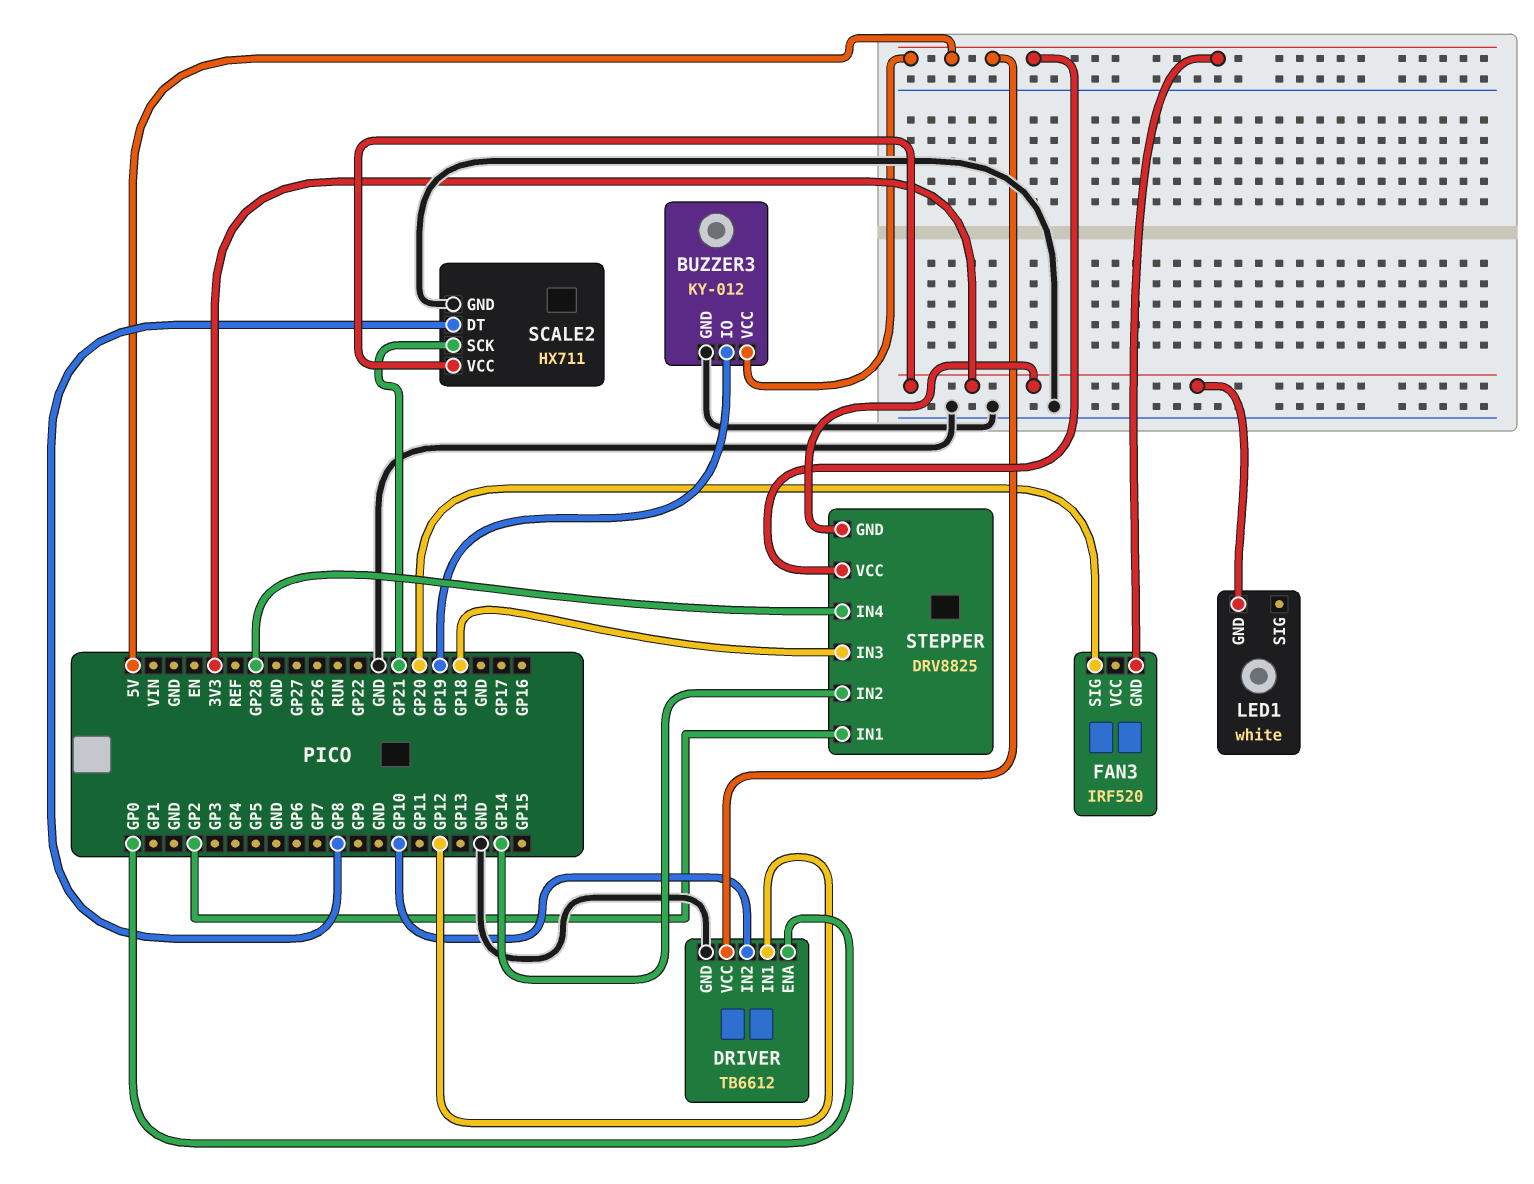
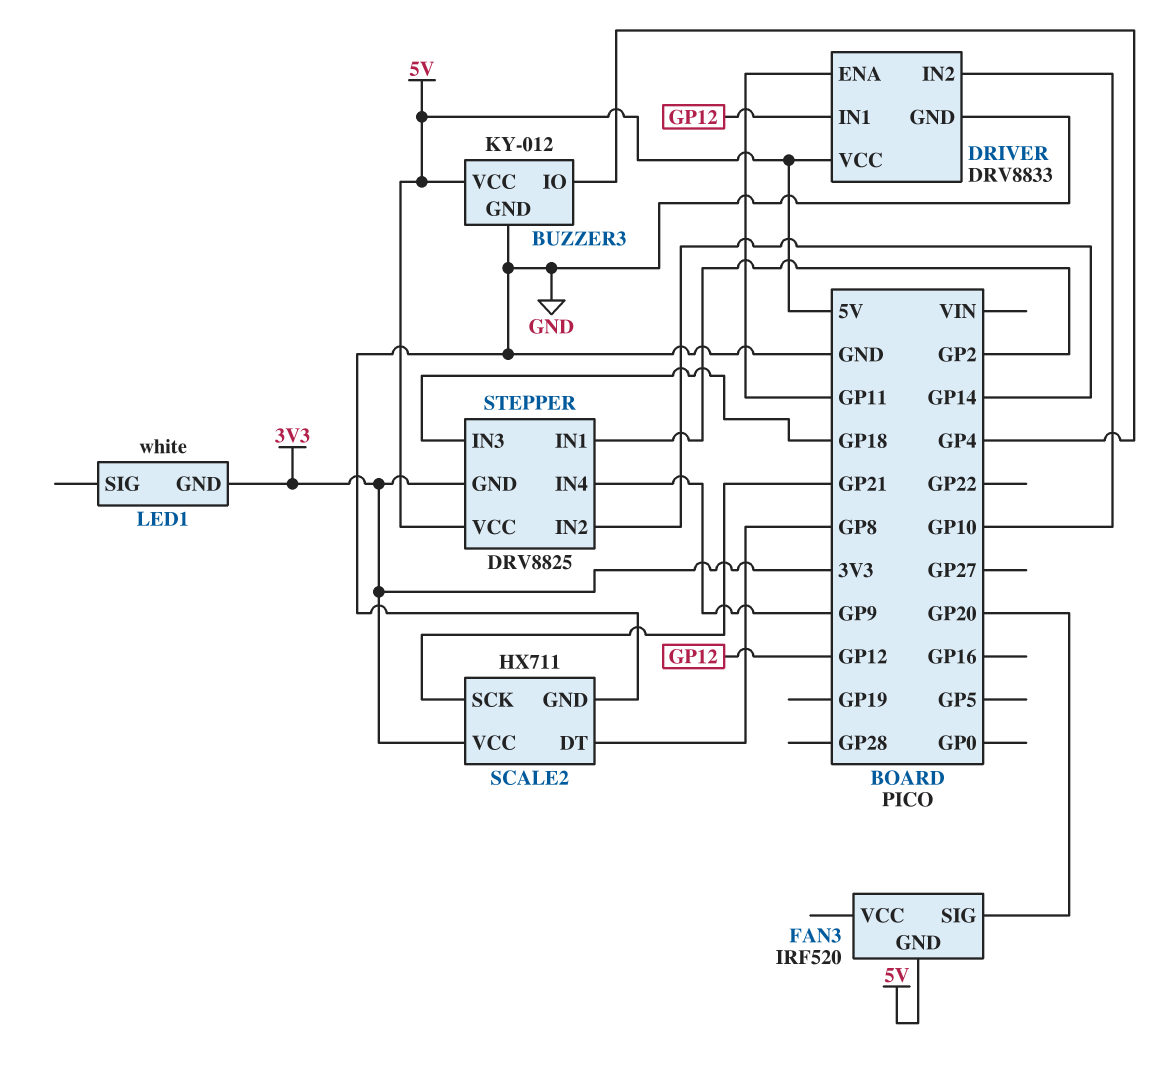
BUZZER3 pin IO: GP19 -> GP4
DRIVER: TB6612 -> DRV8833
DRIVER pin ENA: GP0 -> GP11
STEPPER pin IN4: GP28 -> GP9

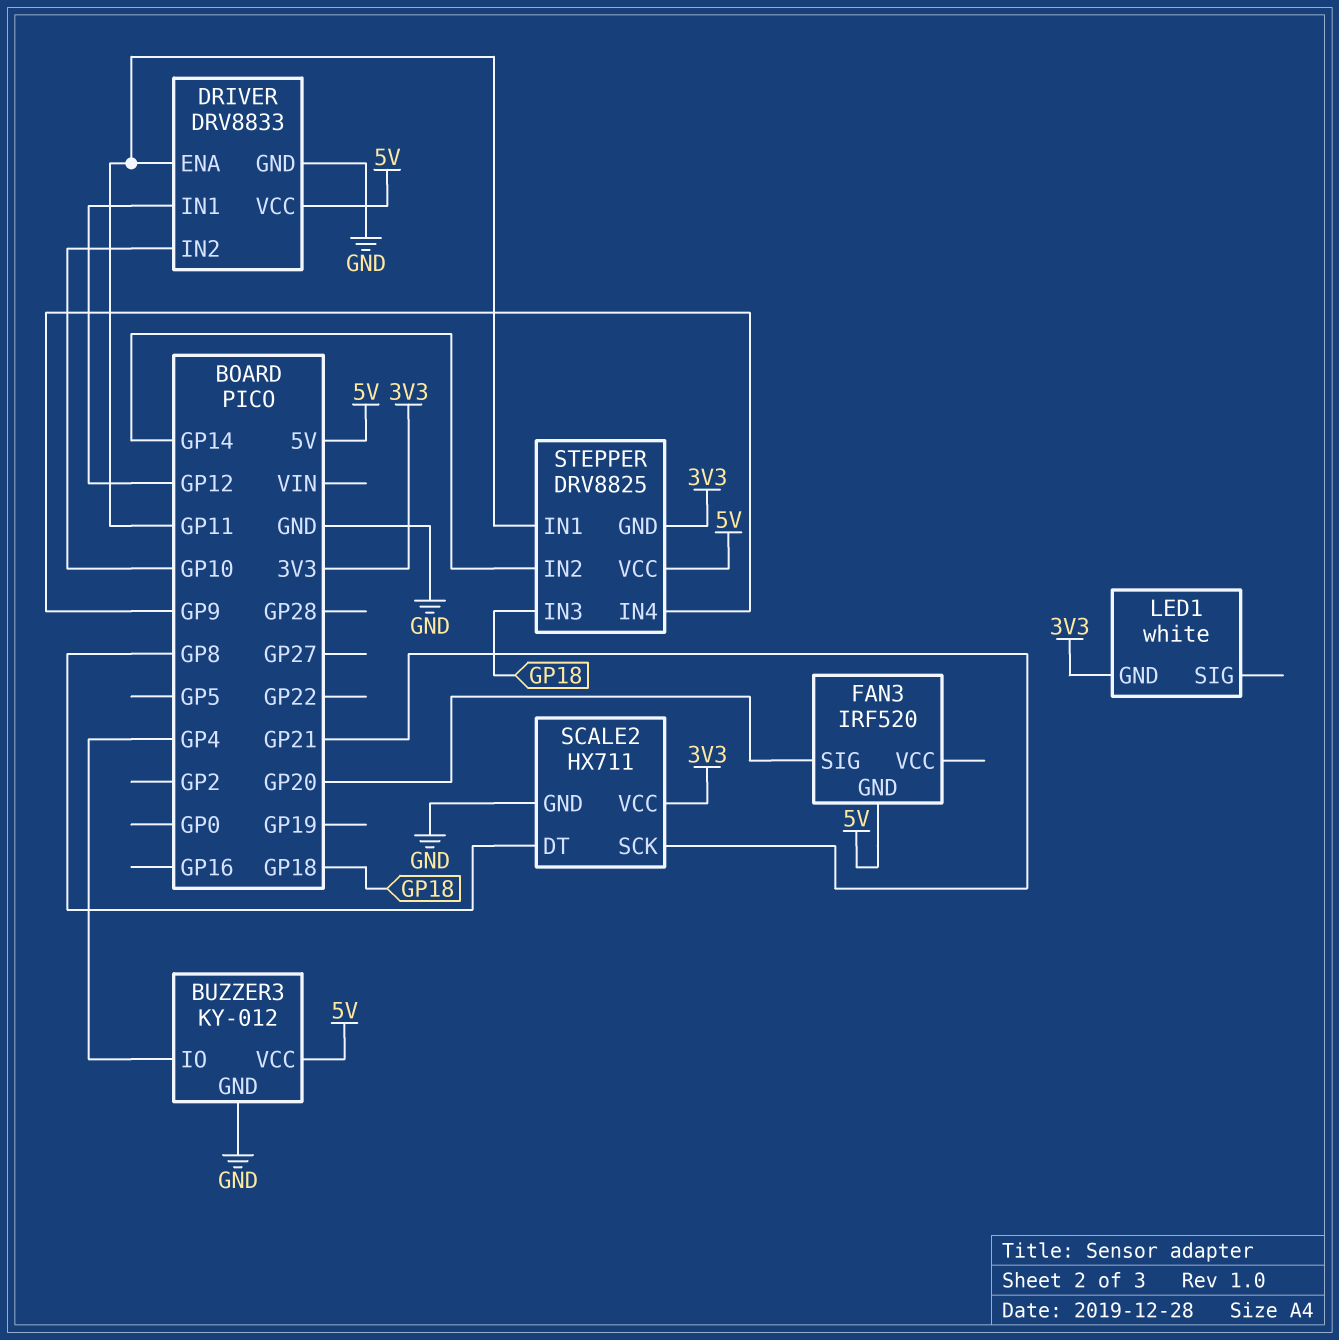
STEPPER pin IN1: GP2 -> GP11

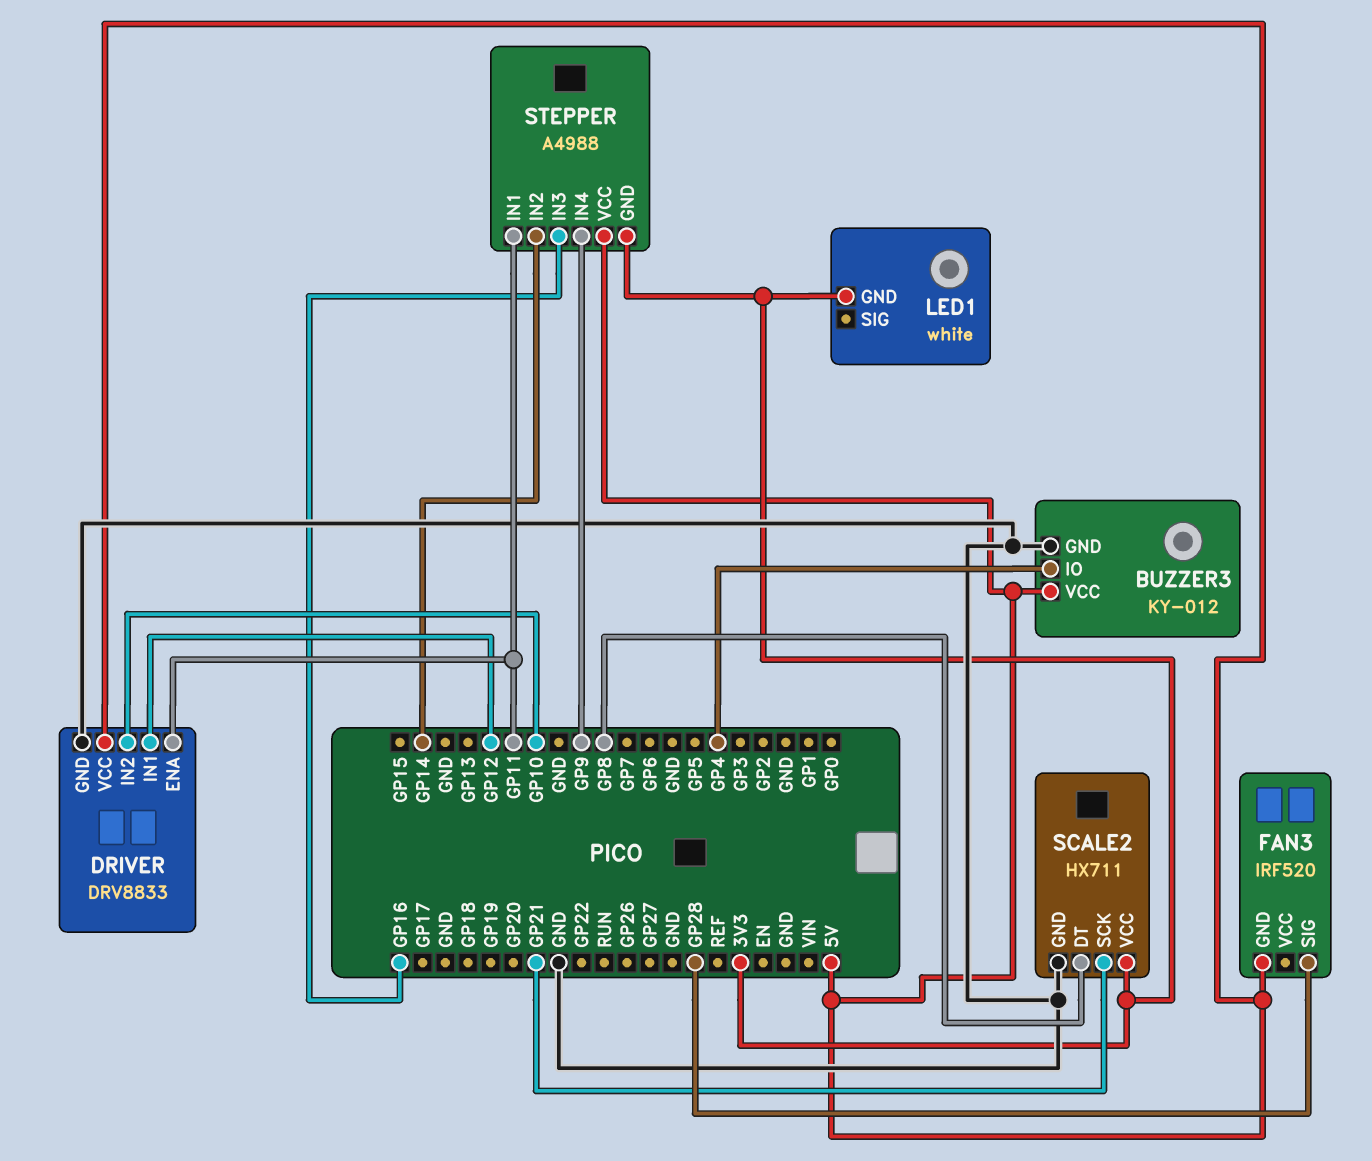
FAN3 pin SIG: GP20 -> GP28
STEPPER: DRV8825 -> A4988
STEPPER pin IN3: GP18 -> GP16

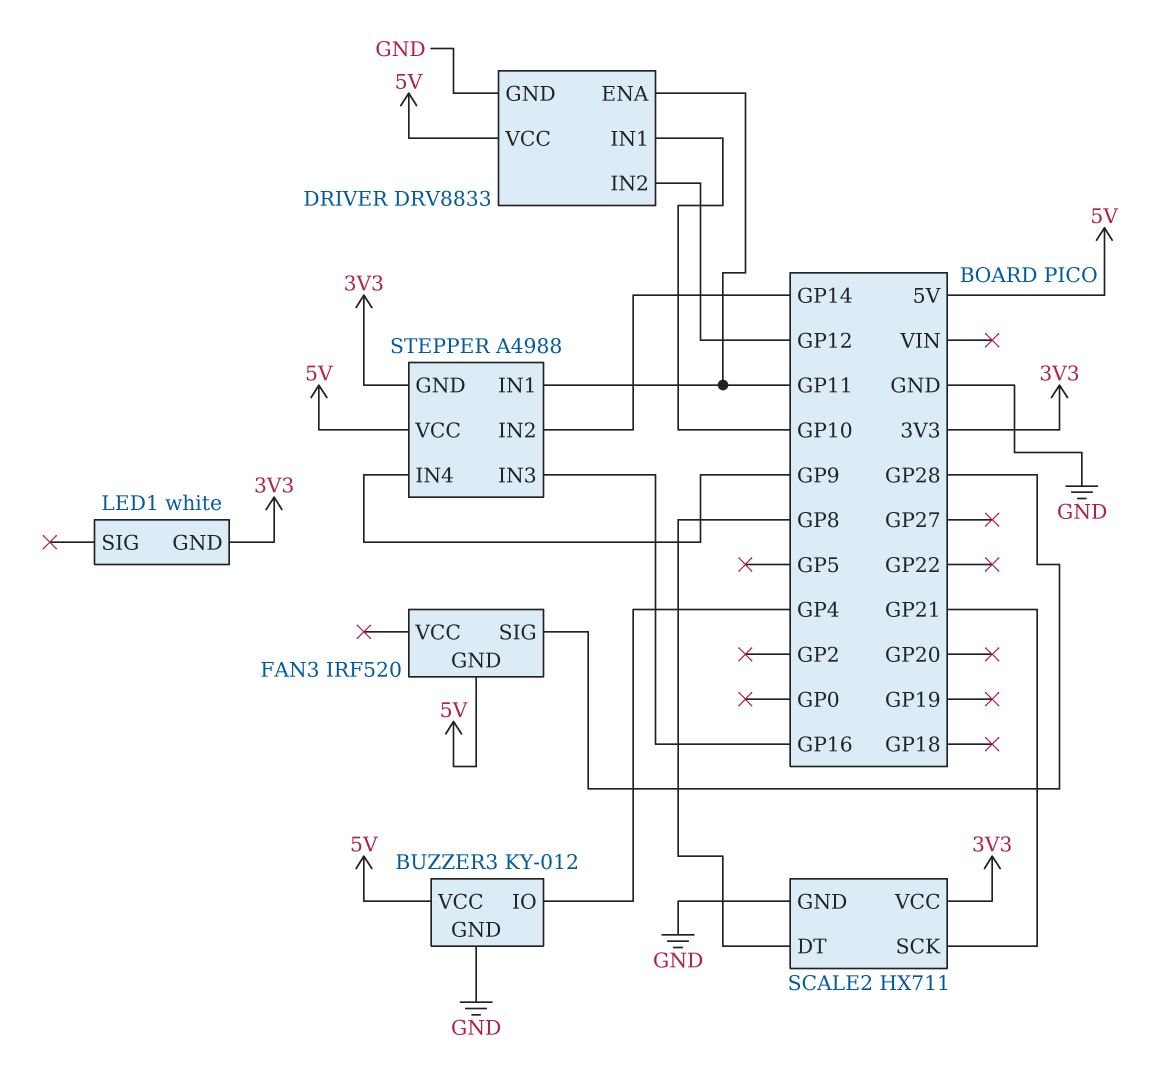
DRIVER pin IN1: GP12 -> GP10
DRIVER pin IN2: GP10 -> GP12

